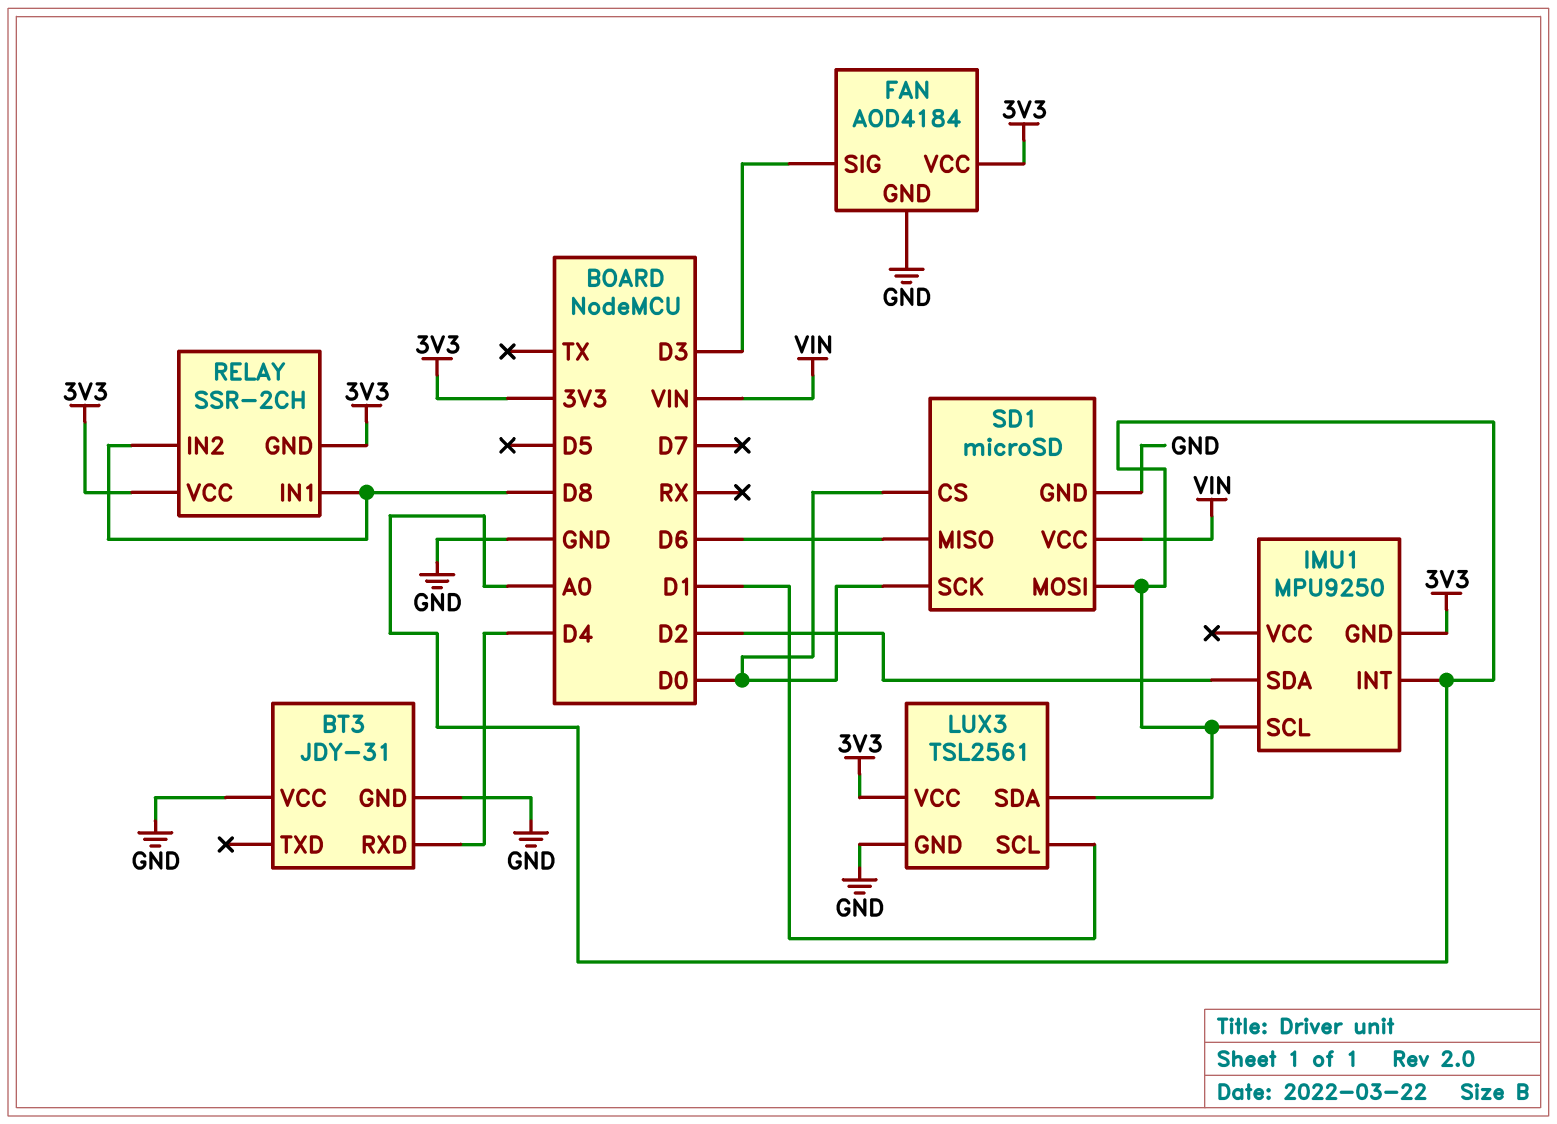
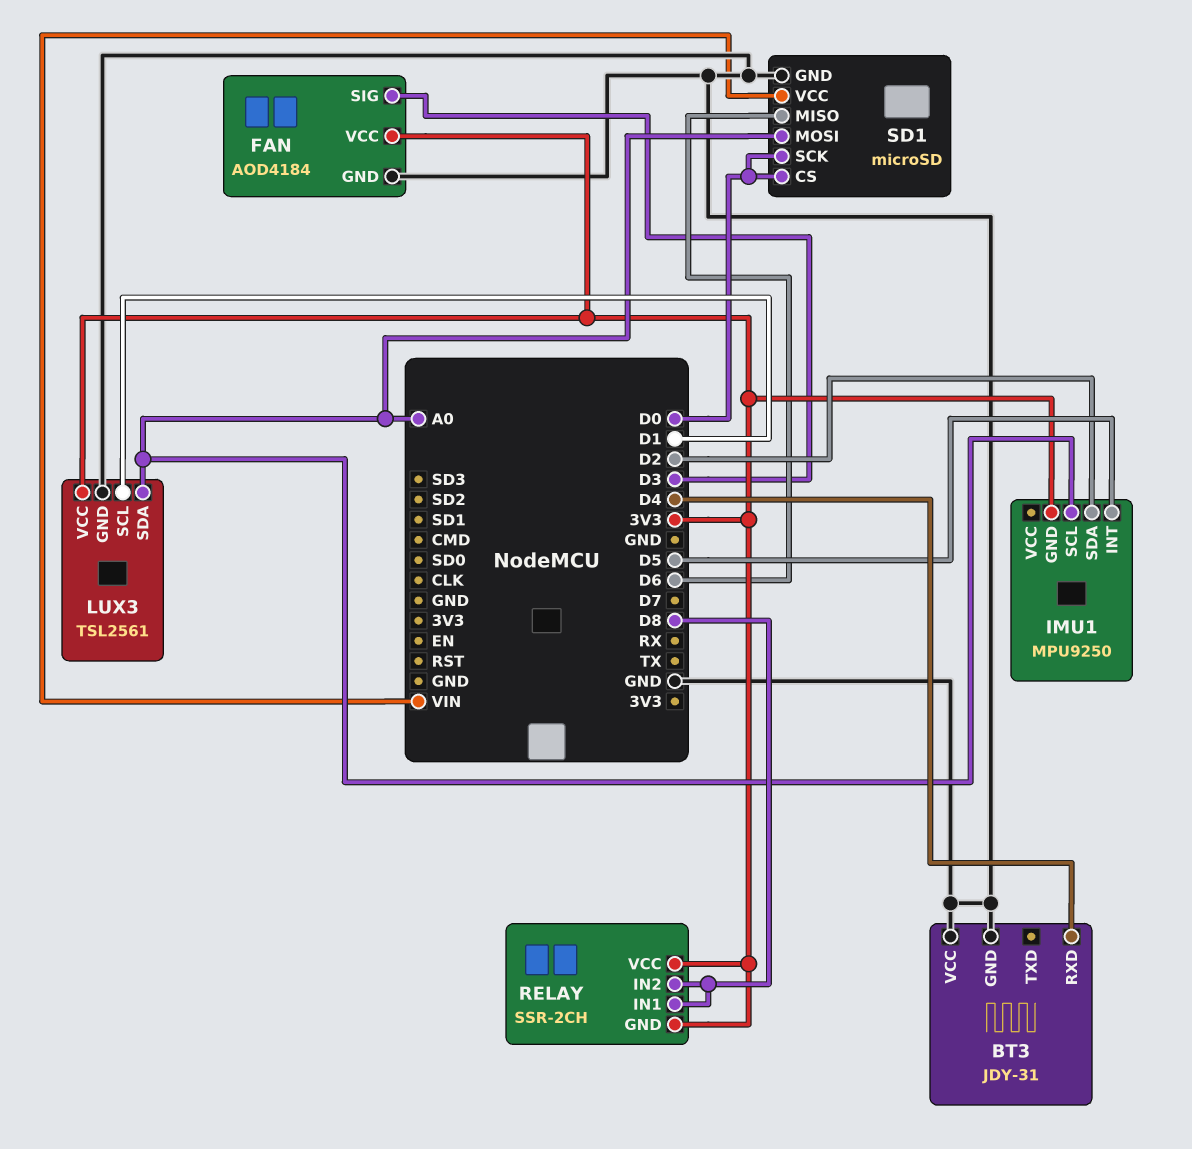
IMU1 pin INT: A0 -> D5

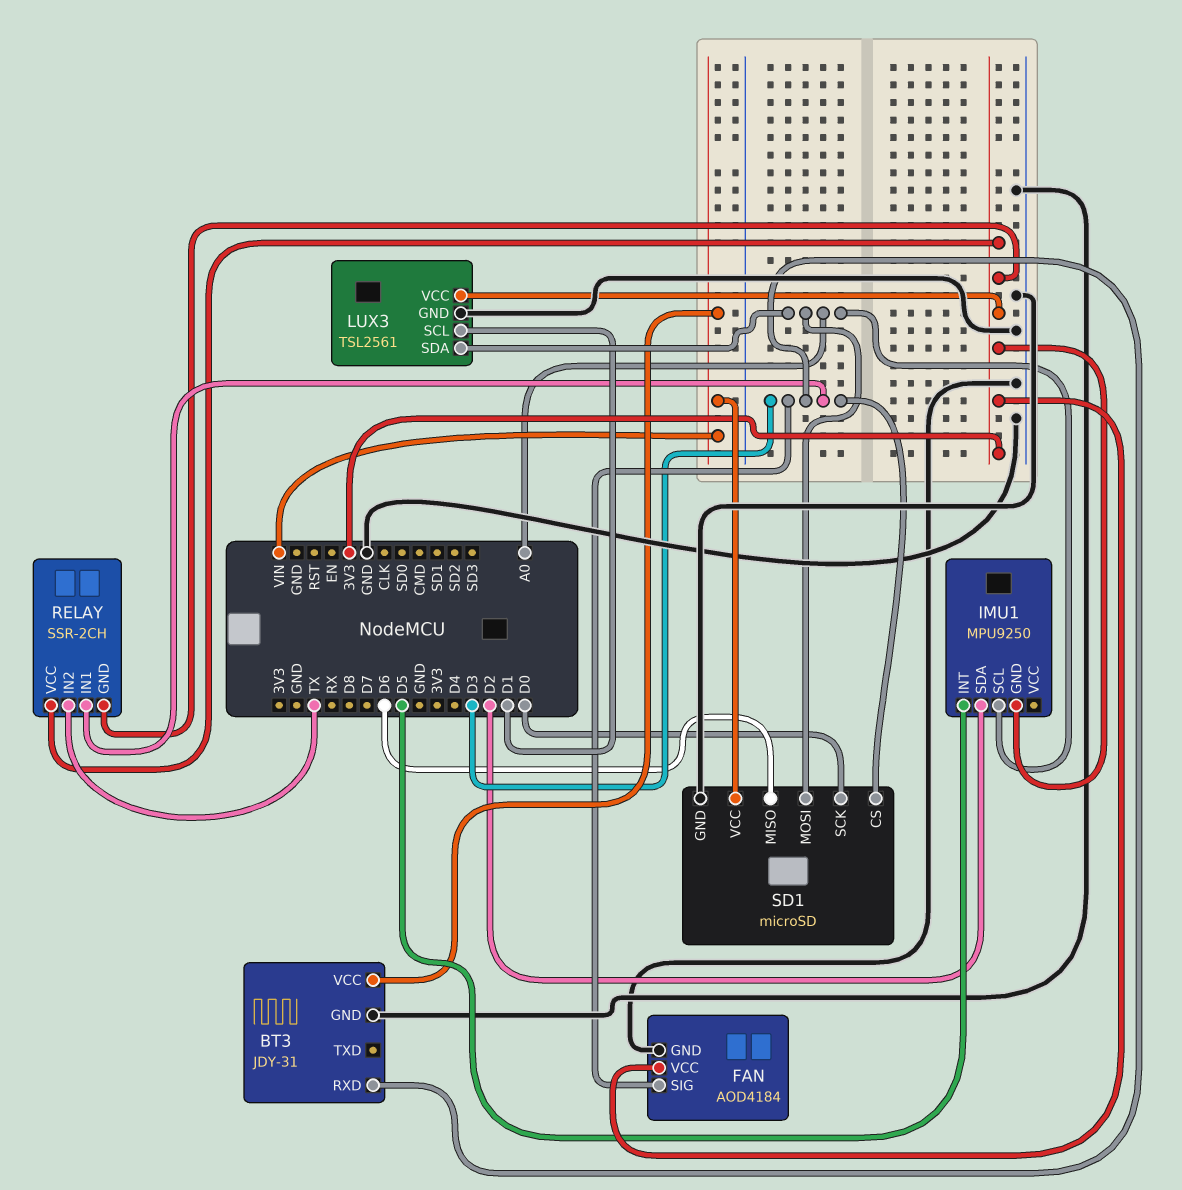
BT3 pin RXD: D4 -> D3
BT3 pin VCC: GND -> VIN
RELAY pin IN1: D8 -> D3
RELAY pin IN2: D8 -> TX
SD1 pin CS: D0 -> D3

